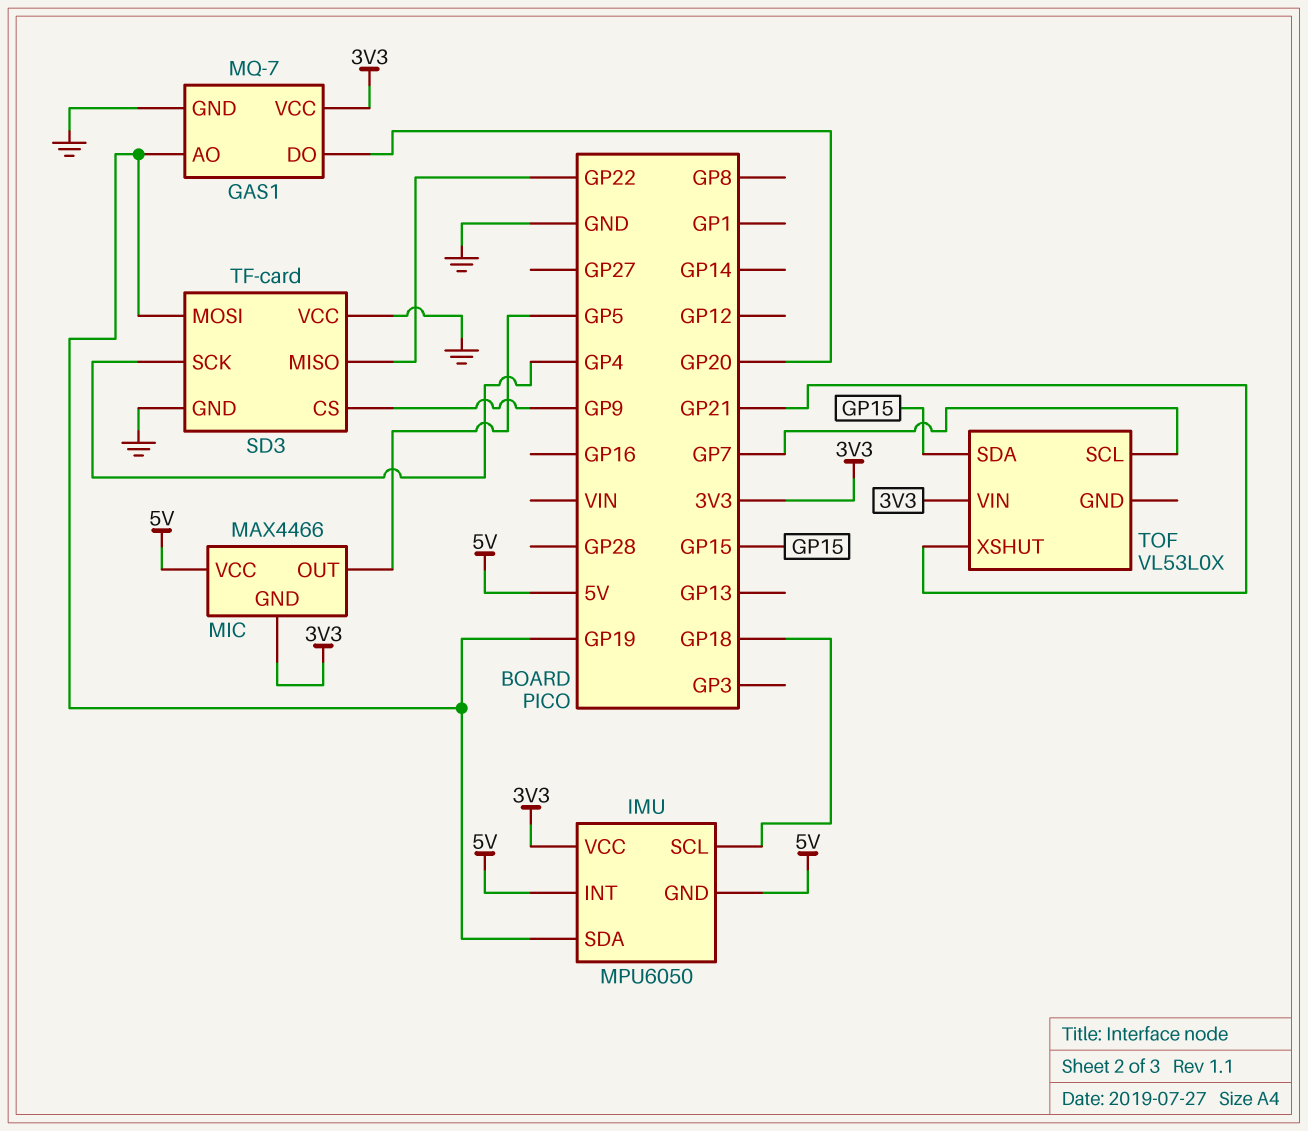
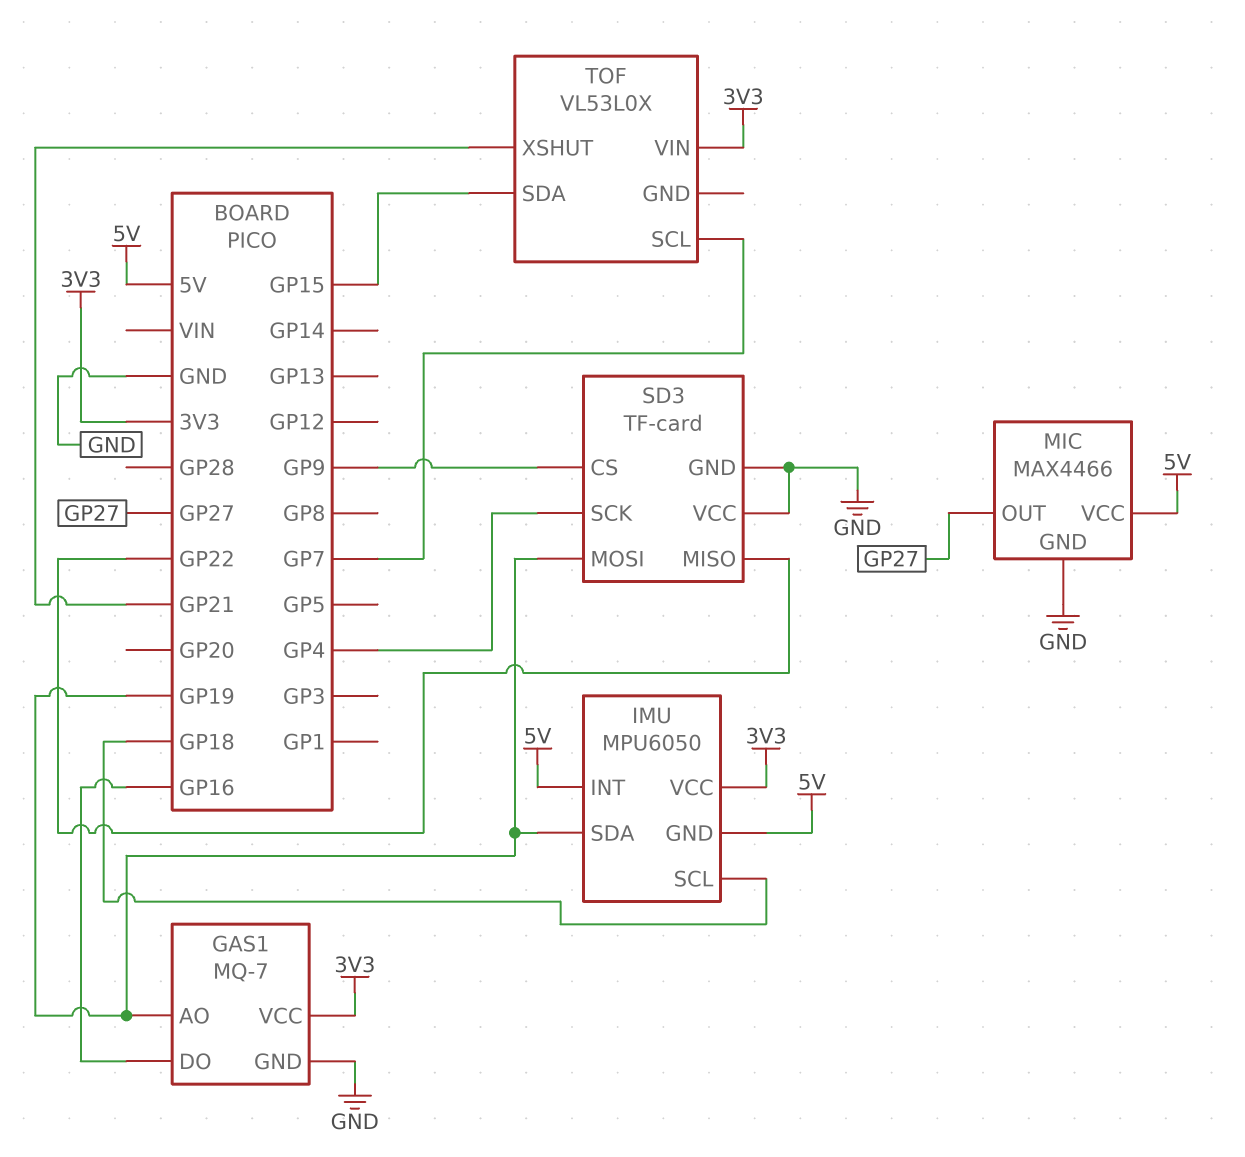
GAS1 pin DO: GP20 -> GP16
MIC pin GND: 3V3 -> GND
MIC pin OUT: GP5 -> GP27

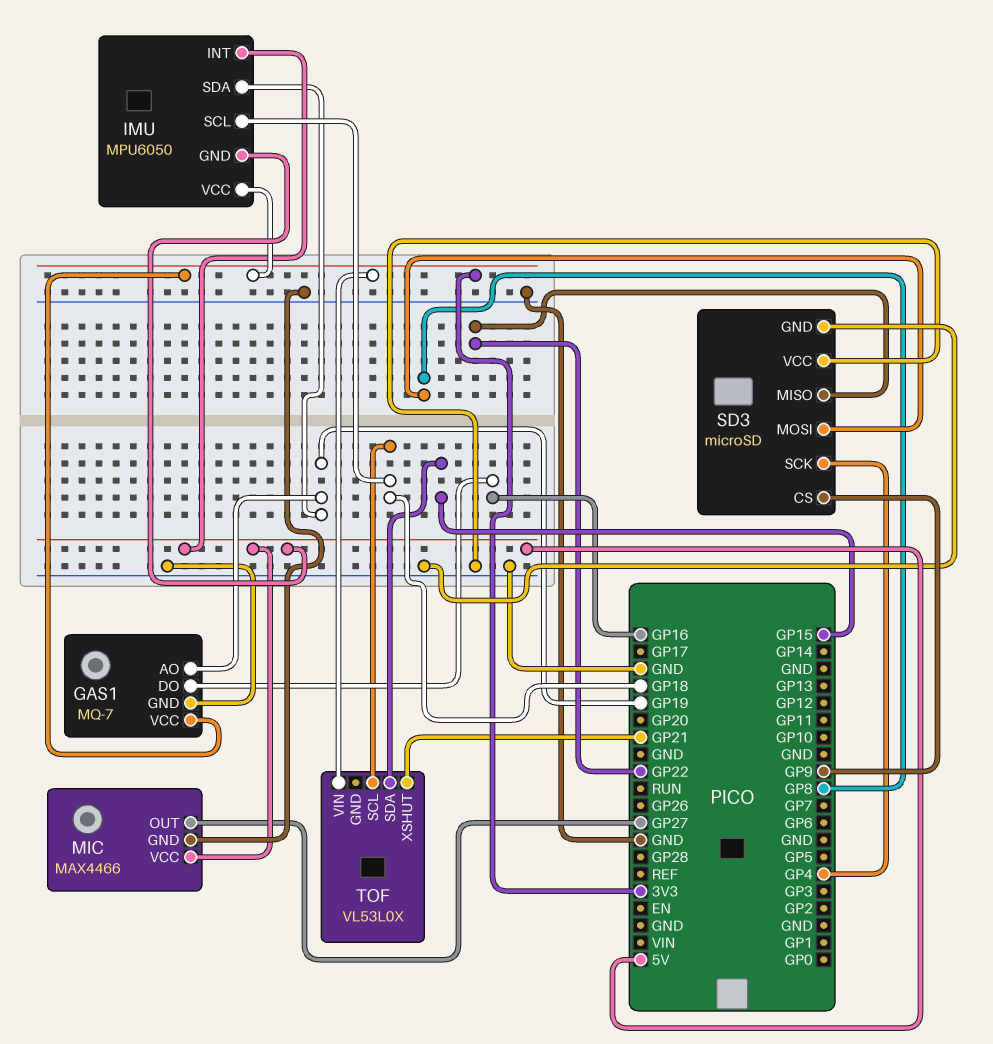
SD3: TF-card -> microSD
SD3 pin MOSI: GP19 -> GP8
TOF pin SCL: GP7 -> GP18

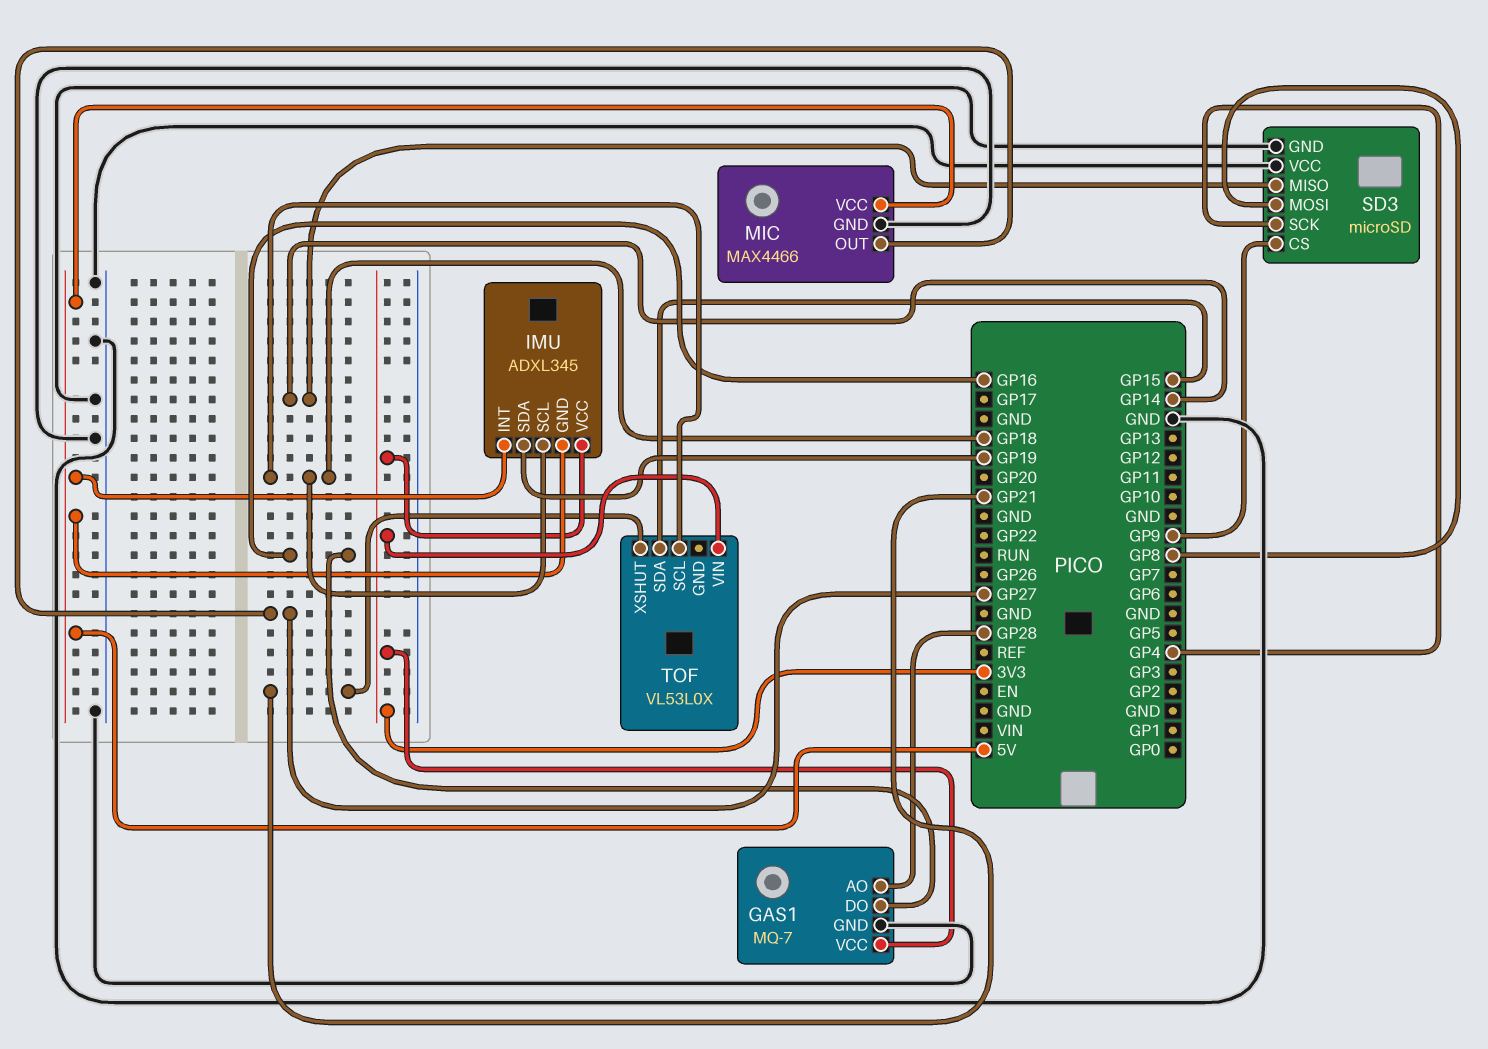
GAS1 pin AO: GP19 -> GP28
IMU: MPU6050 -> ADXL345
SD3 pin MISO: GP22 -> GP14

